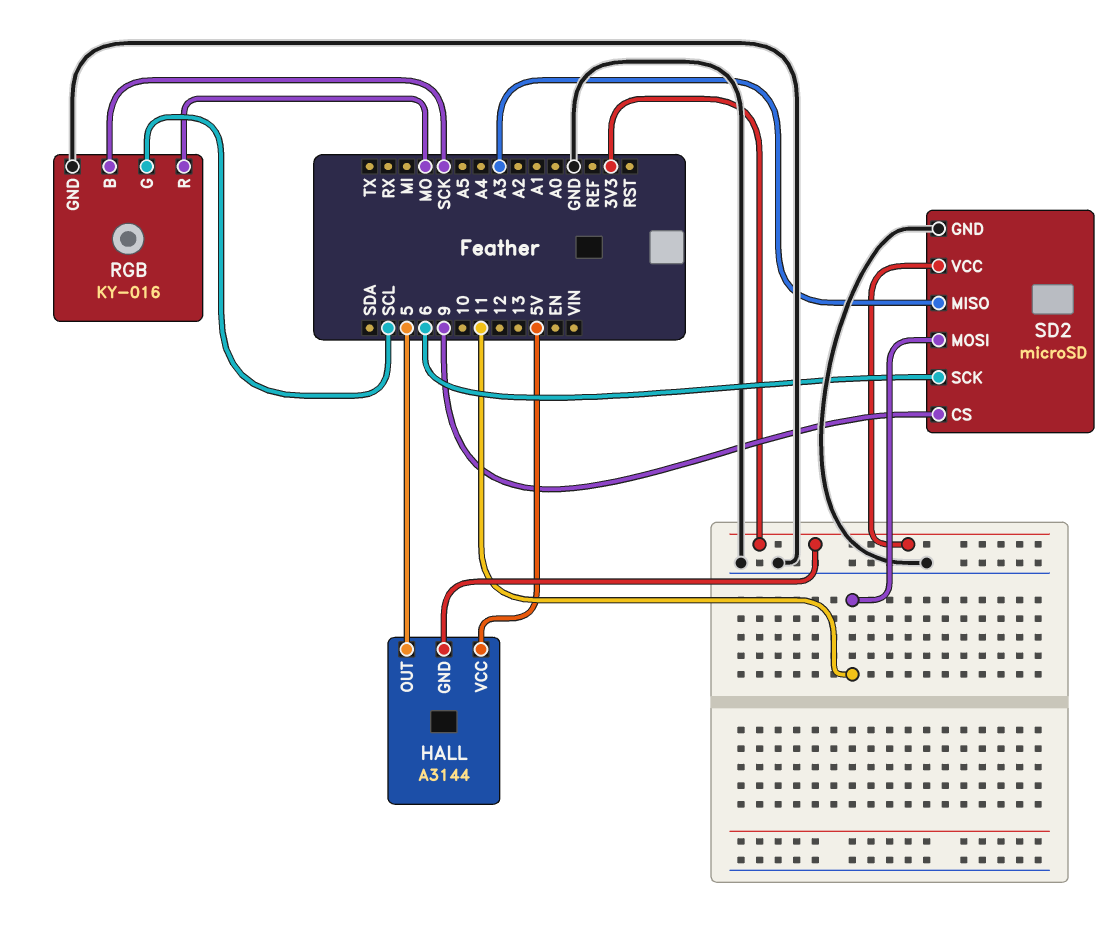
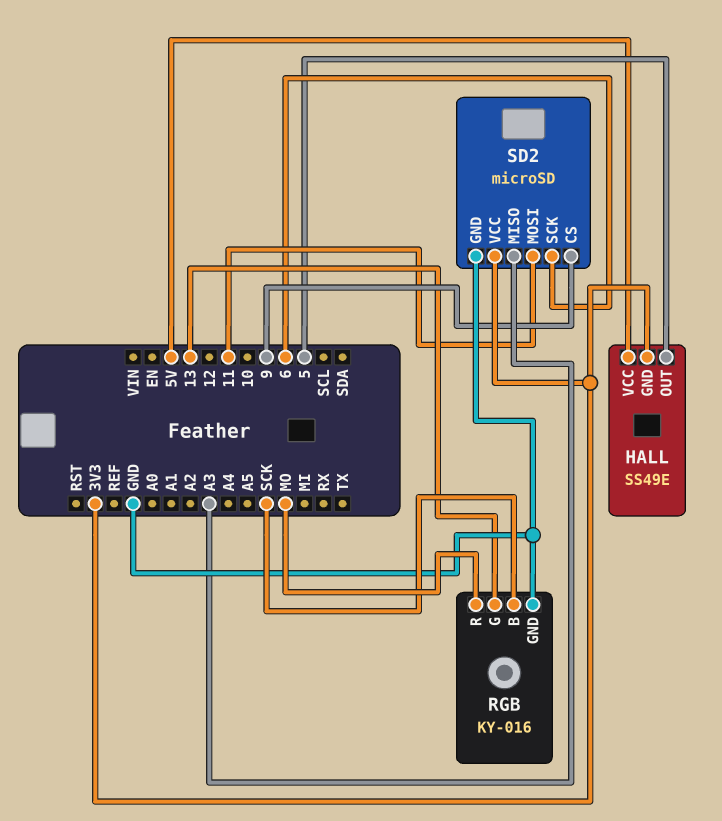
HALL: A3144 -> SS49E
RGB pin G: SCL -> 13

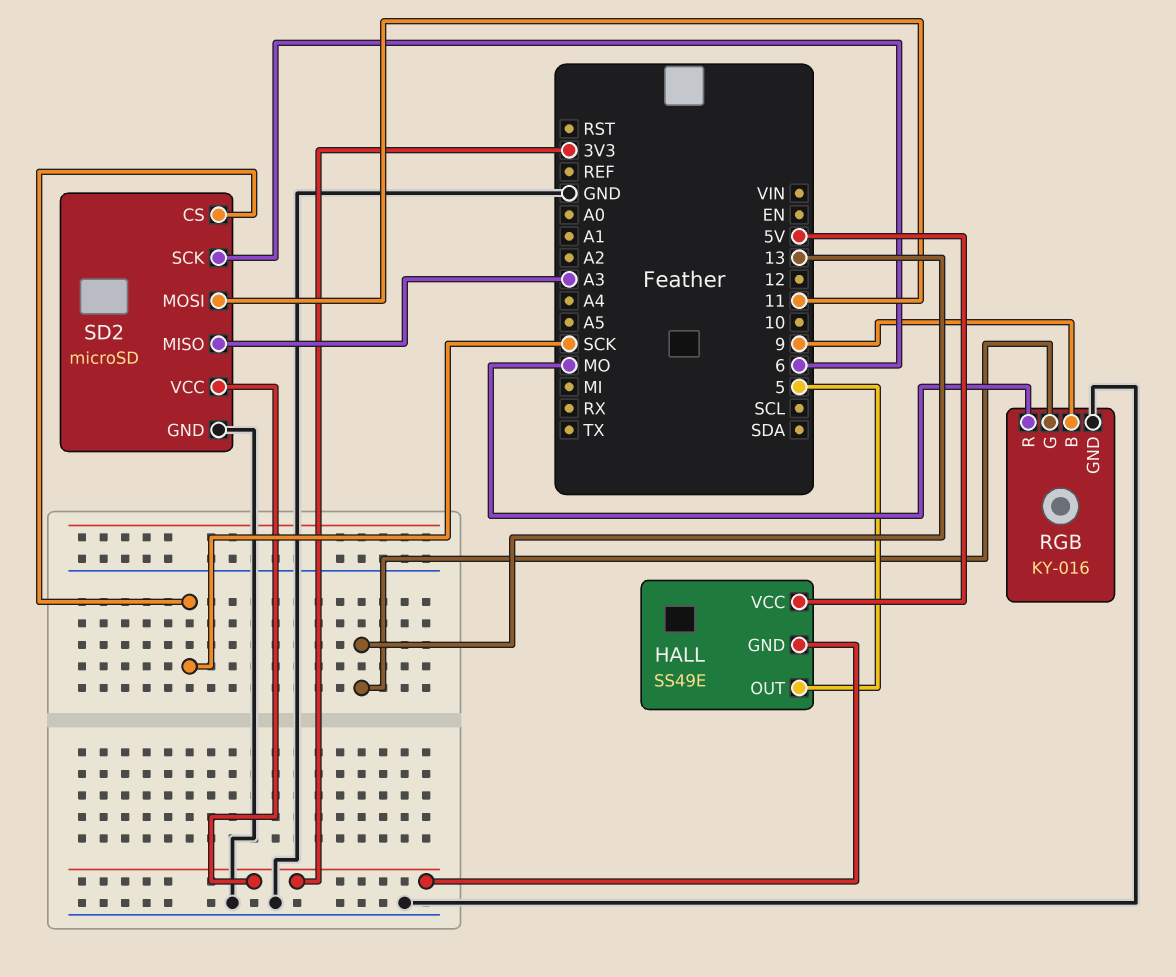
RGB pin B: SCK -> 9
SD2 pin CS: 9 -> SCK

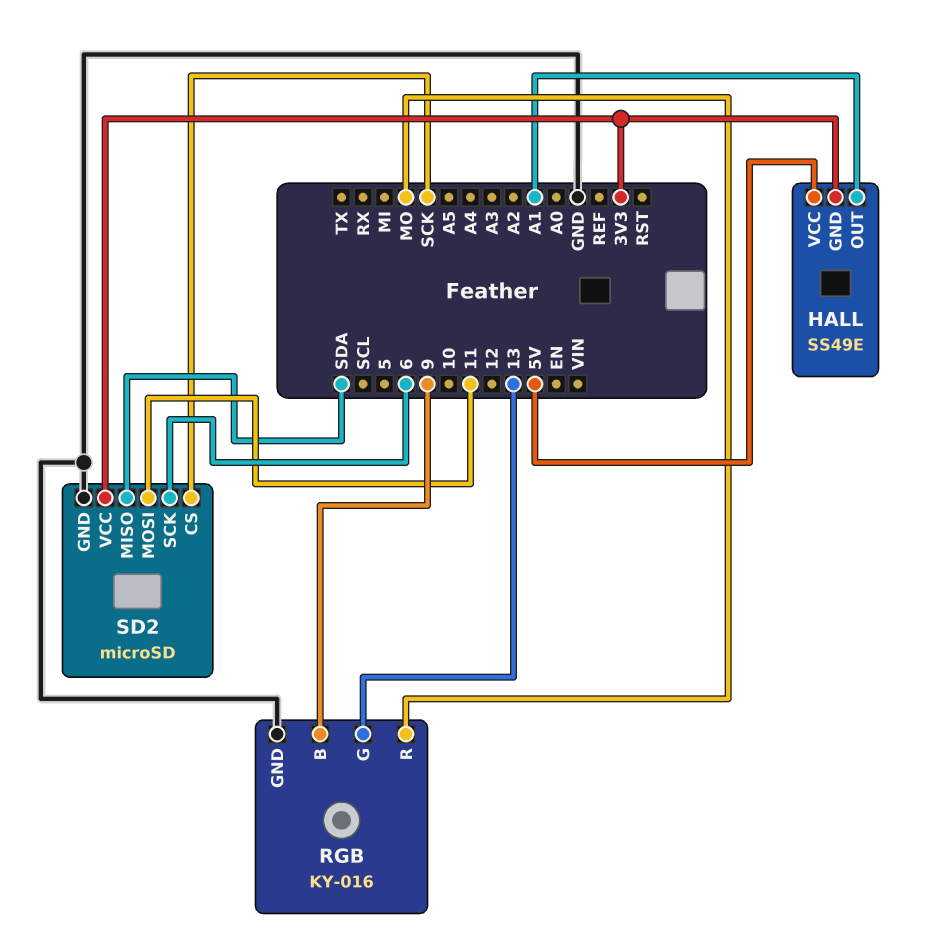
HALL pin OUT: 5 -> A1
SD2 pin MISO: A3 -> SDA

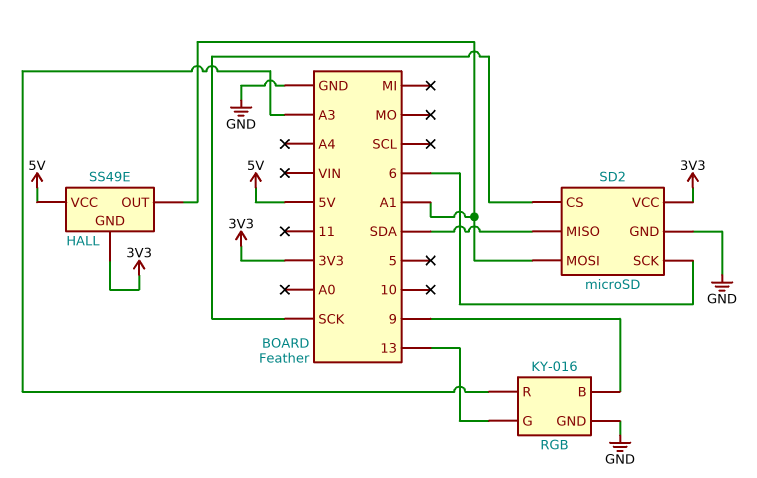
RGB pin R: MO -> A3
SD2 pin MOSI: 11 -> A1

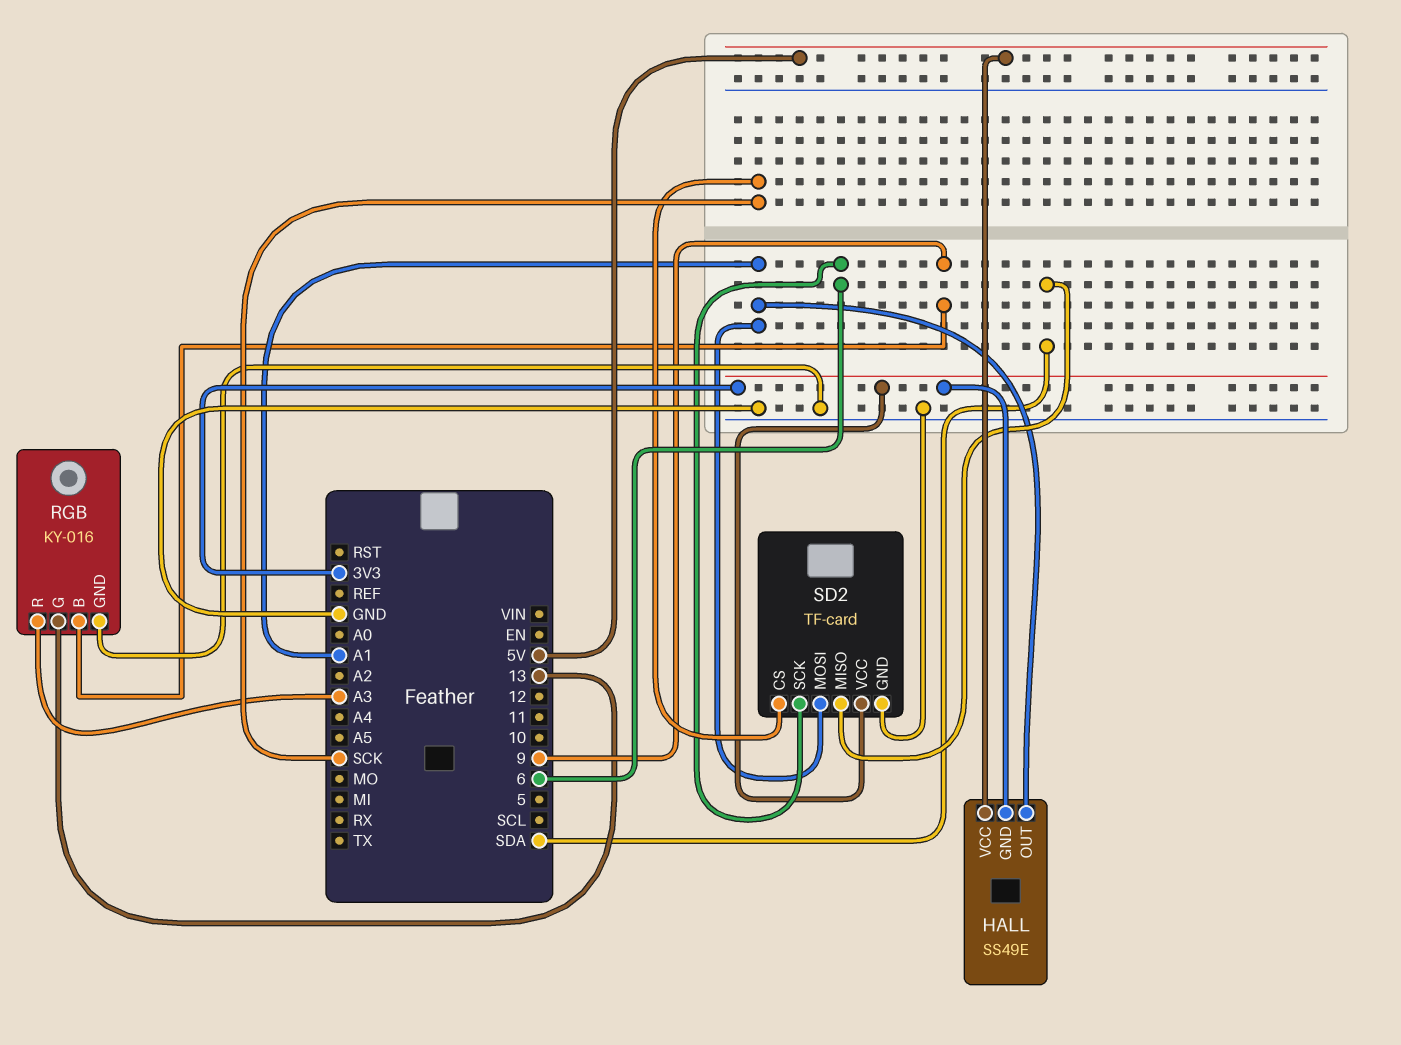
SD2: microSD -> TF-card

